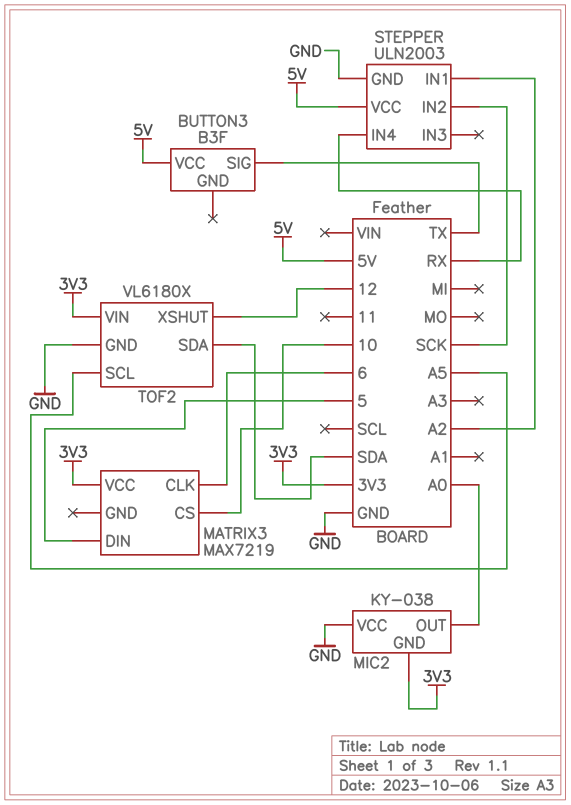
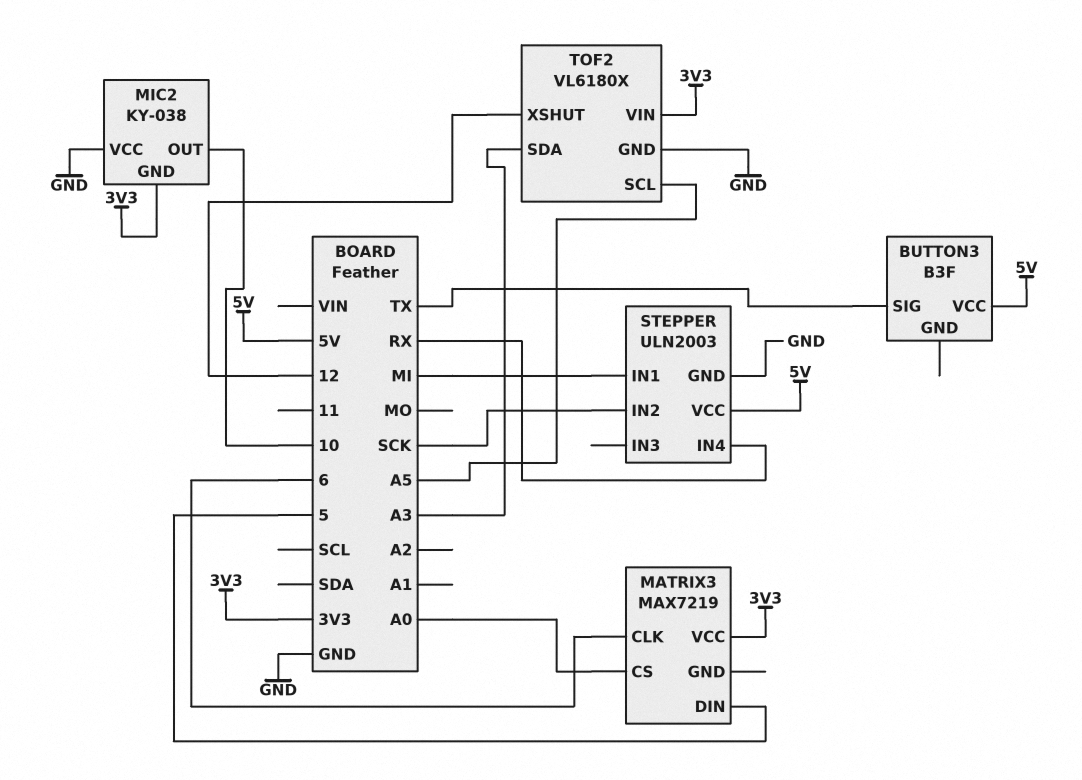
MATRIX3 pin CS: 10 -> A0
MIC2 pin OUT: A0 -> 10
STEPPER pin IN1: A2 -> MI
TOF2 pin SDA: SDA -> A3

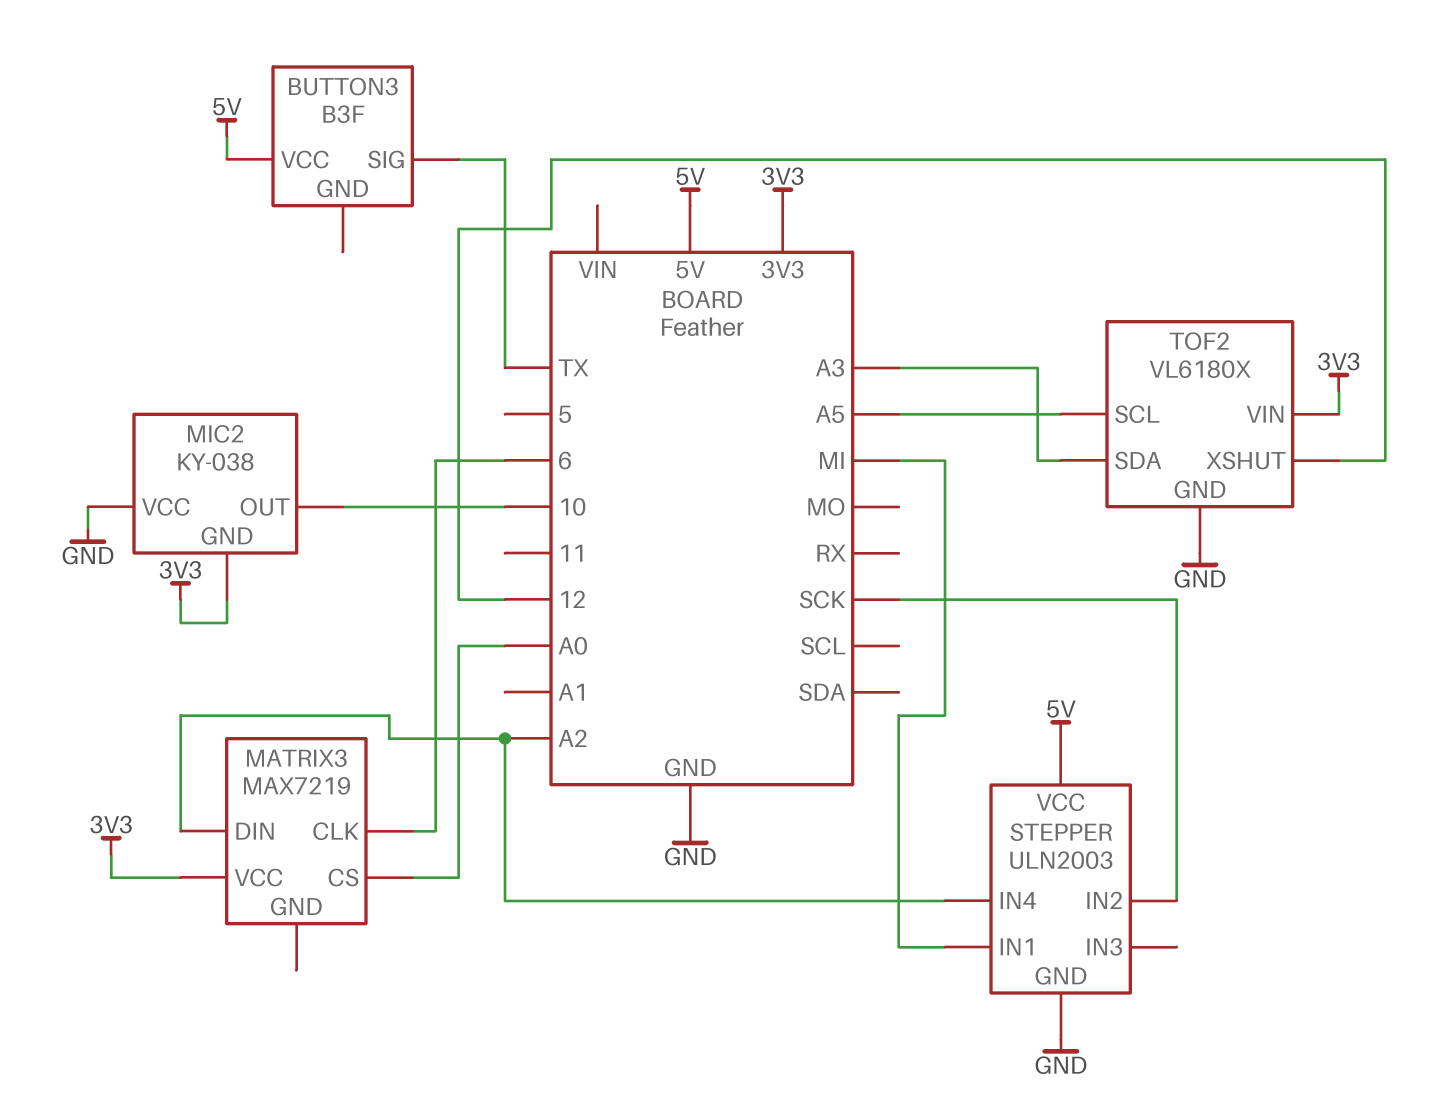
MATRIX3 pin DIN: 5 -> A2
STEPPER pin IN4: RX -> A2

